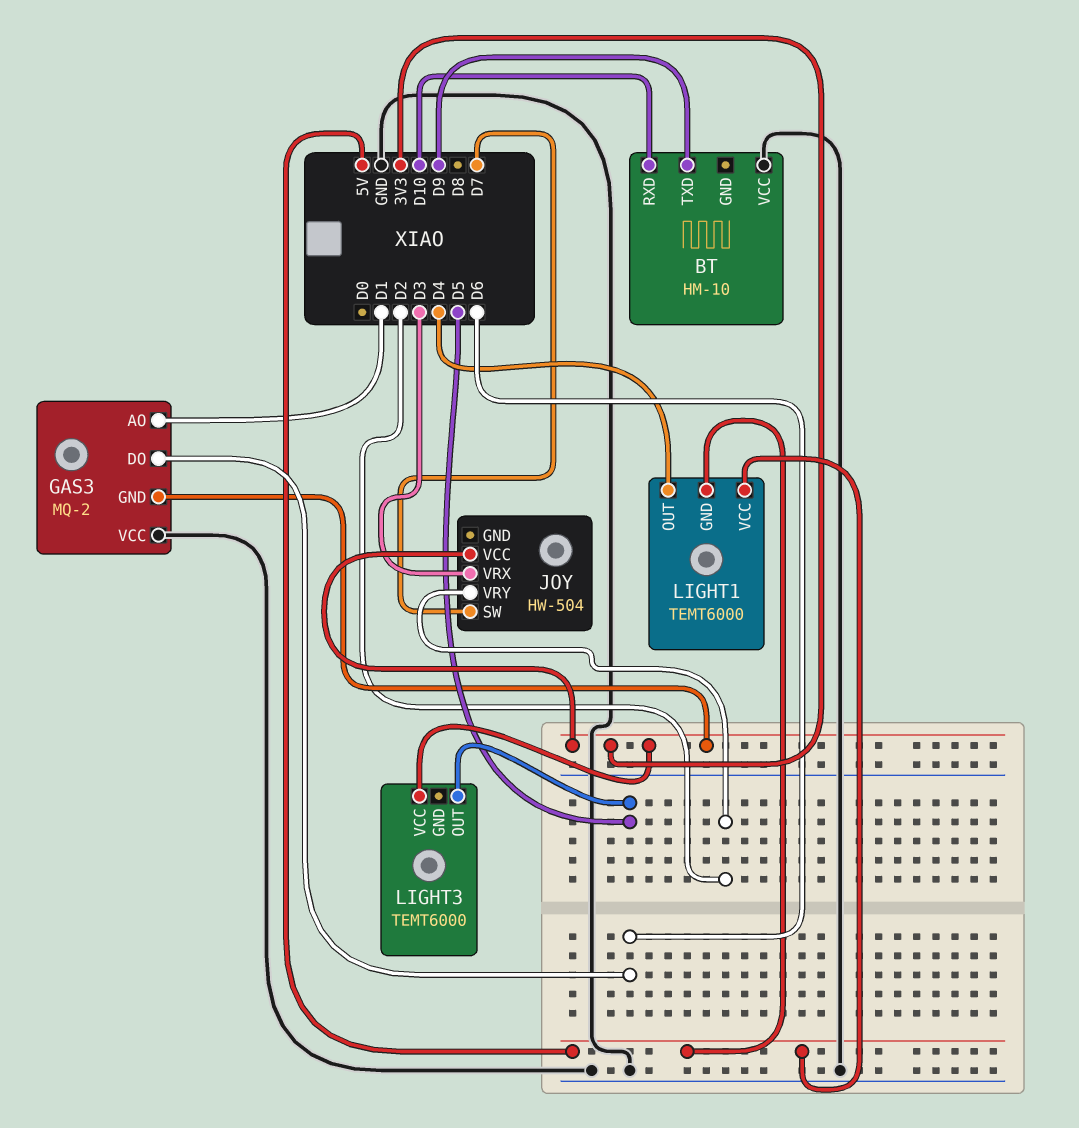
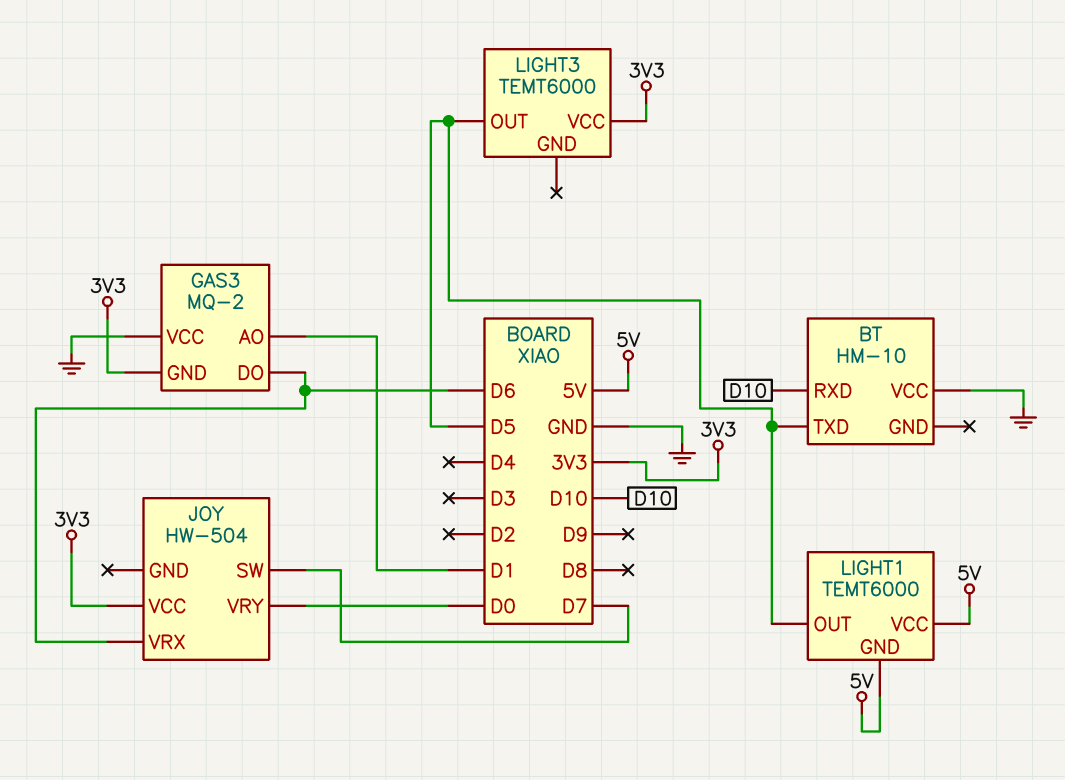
BT pin TXD: D9 -> D5
JOY pin VRX: D3 -> D6
JOY pin VRY: D2 -> D0
LIGHT1 pin OUT: D4 -> D5

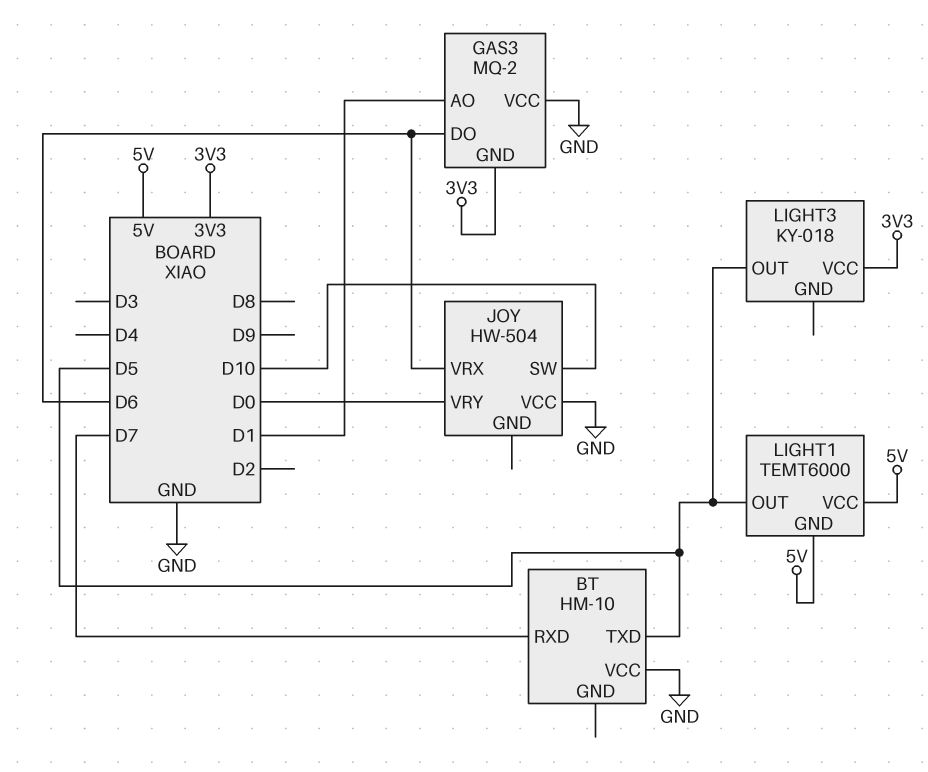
BT pin RXD: D10 -> D7
JOY pin SW: D7 -> D10
JOY pin VCC: 3V3 -> GND
LIGHT3: TEMT6000 -> KY-018

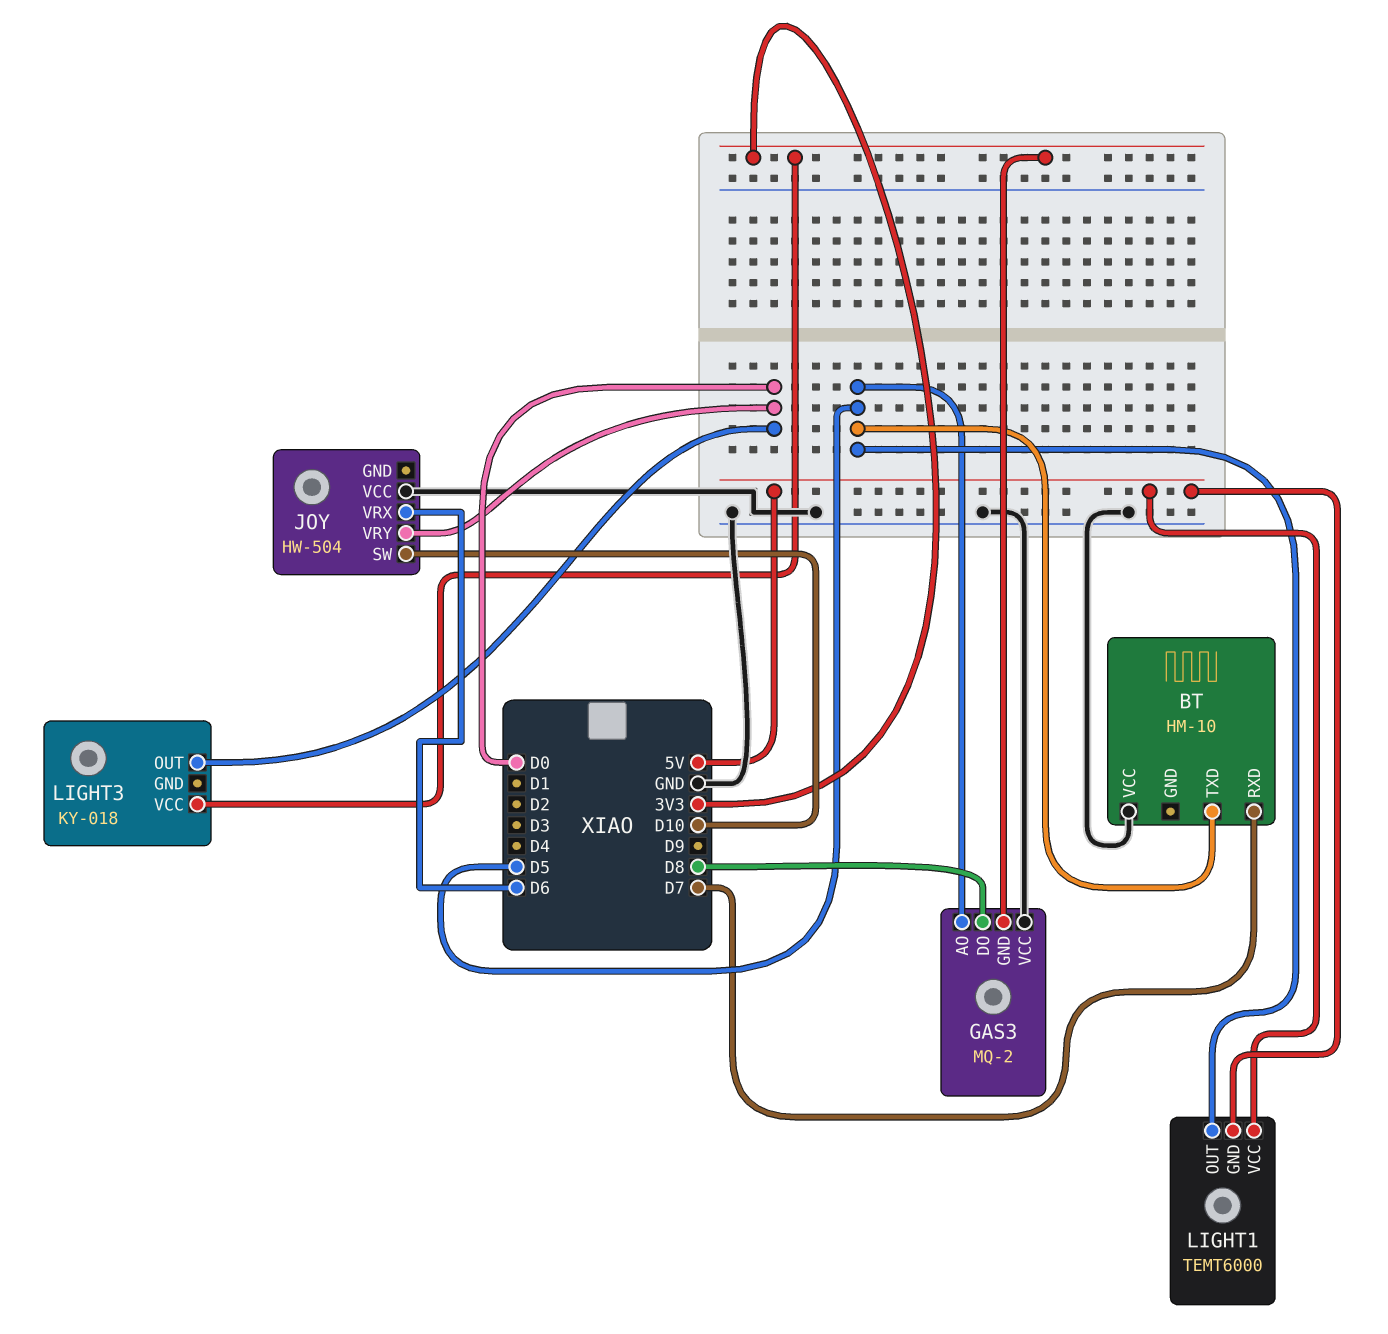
GAS3 pin AO: D1 -> D5
GAS3 pin DO: D6 -> D8
LIGHT3 pin OUT: D5 -> D0

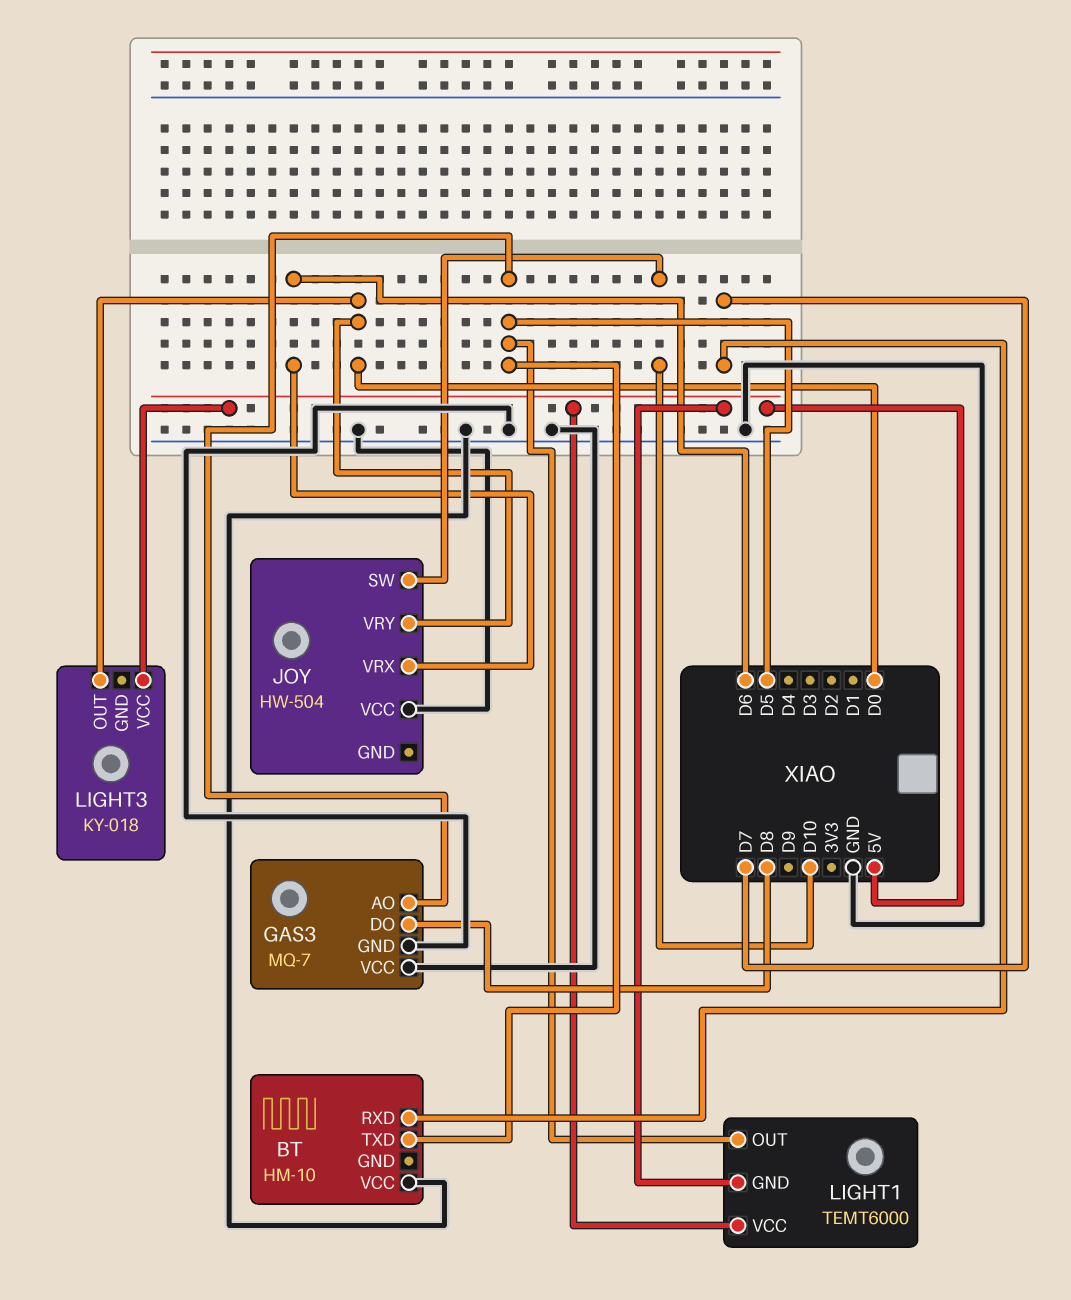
GAS3: MQ-2 -> MQ-7
GAS3 pin GND: 3V3 -> GND
LIGHT3 pin VCC: 3V3 -> 5V

